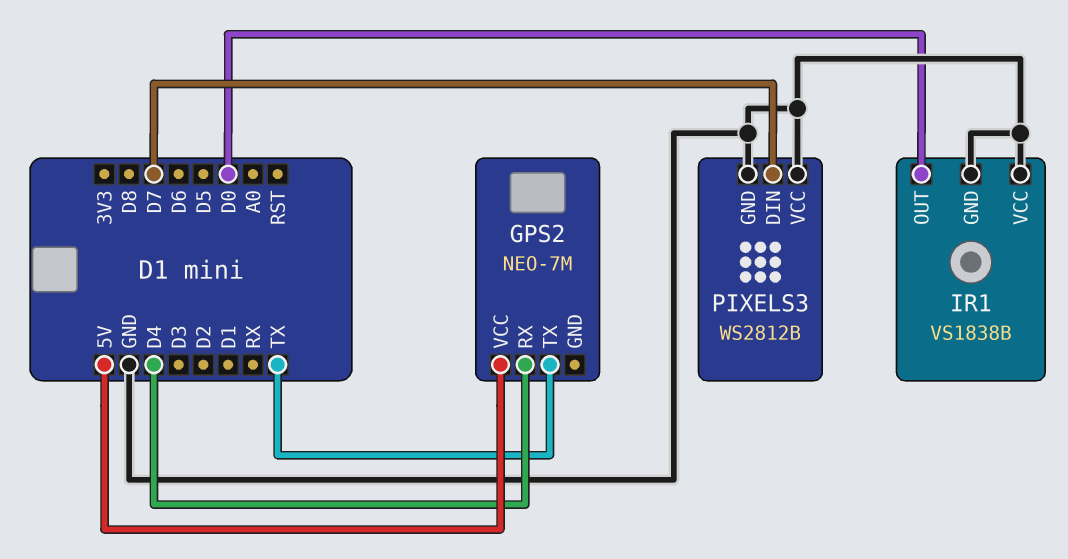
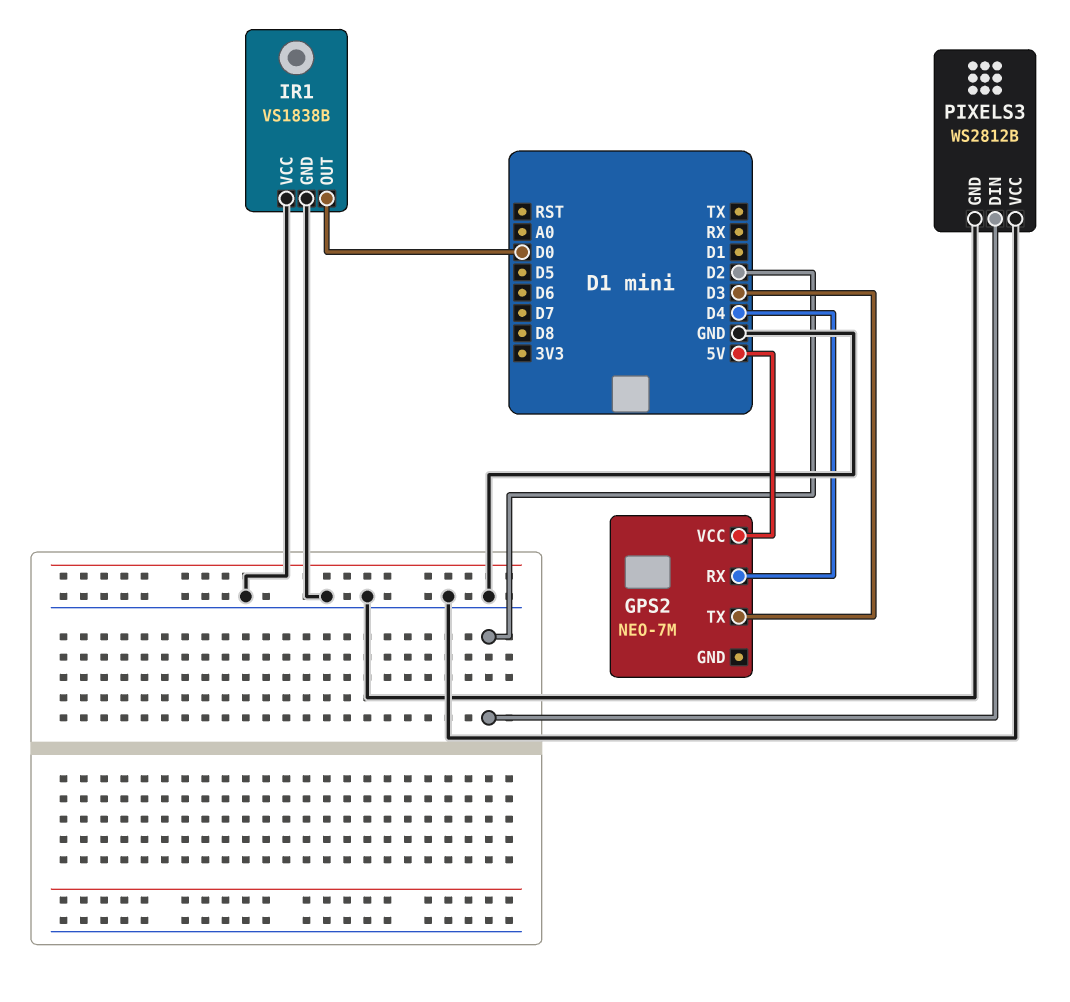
GPS2 pin TX: TX -> D3
PIXELS3 pin DIN: D7 -> D2

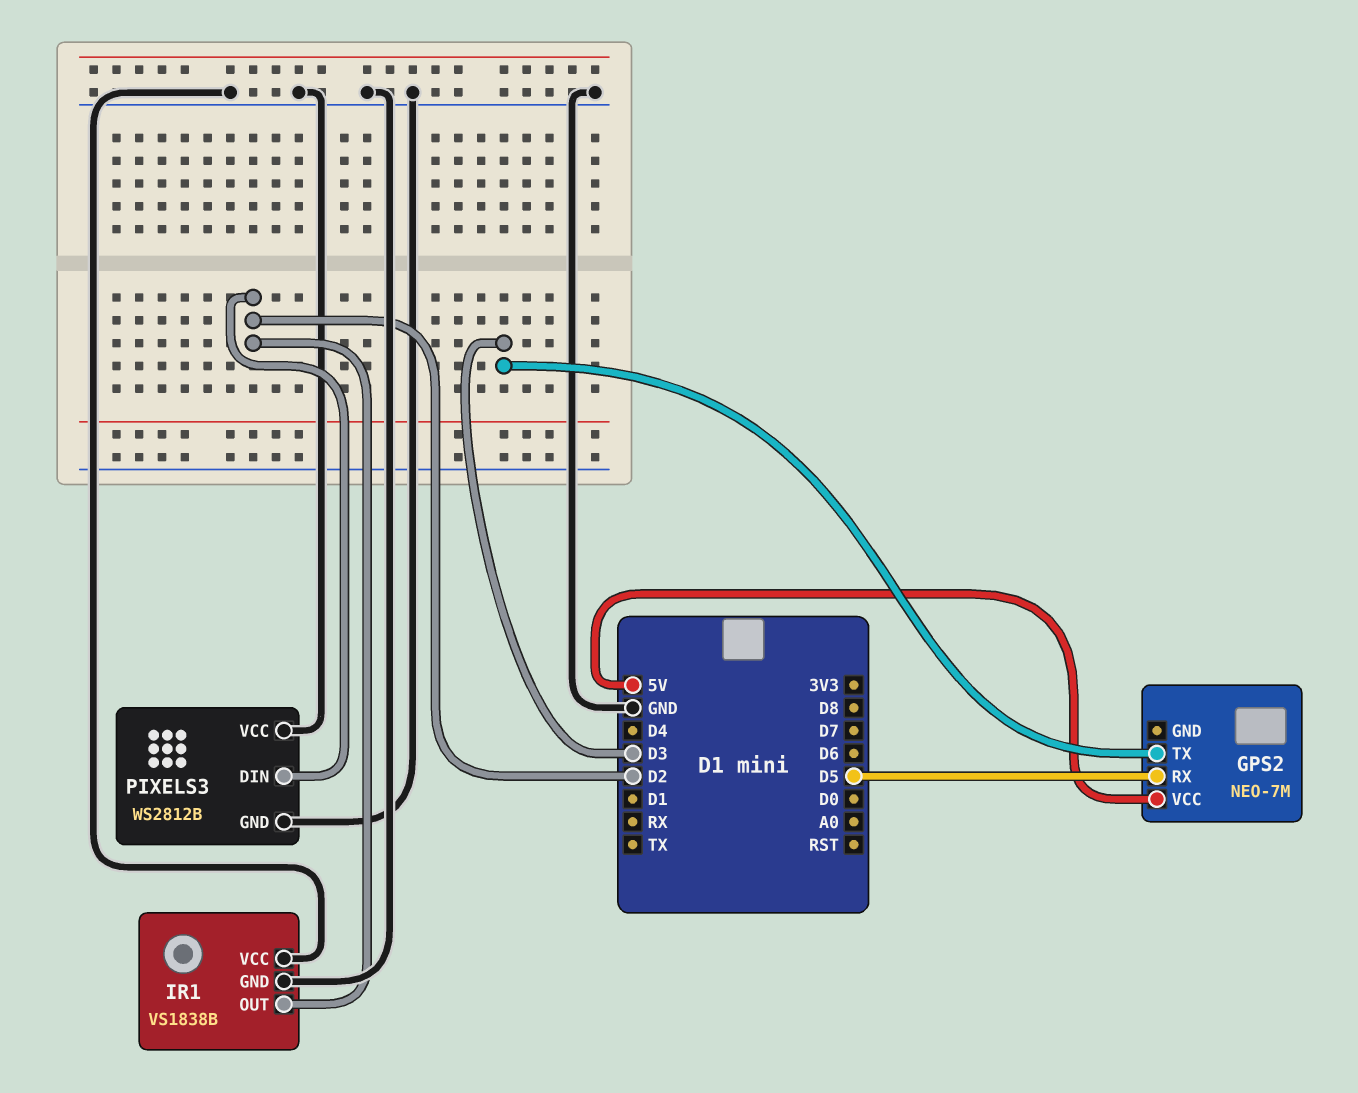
GPS2 pin RX: D4 -> D5
IR1 pin OUT: D0 -> D2

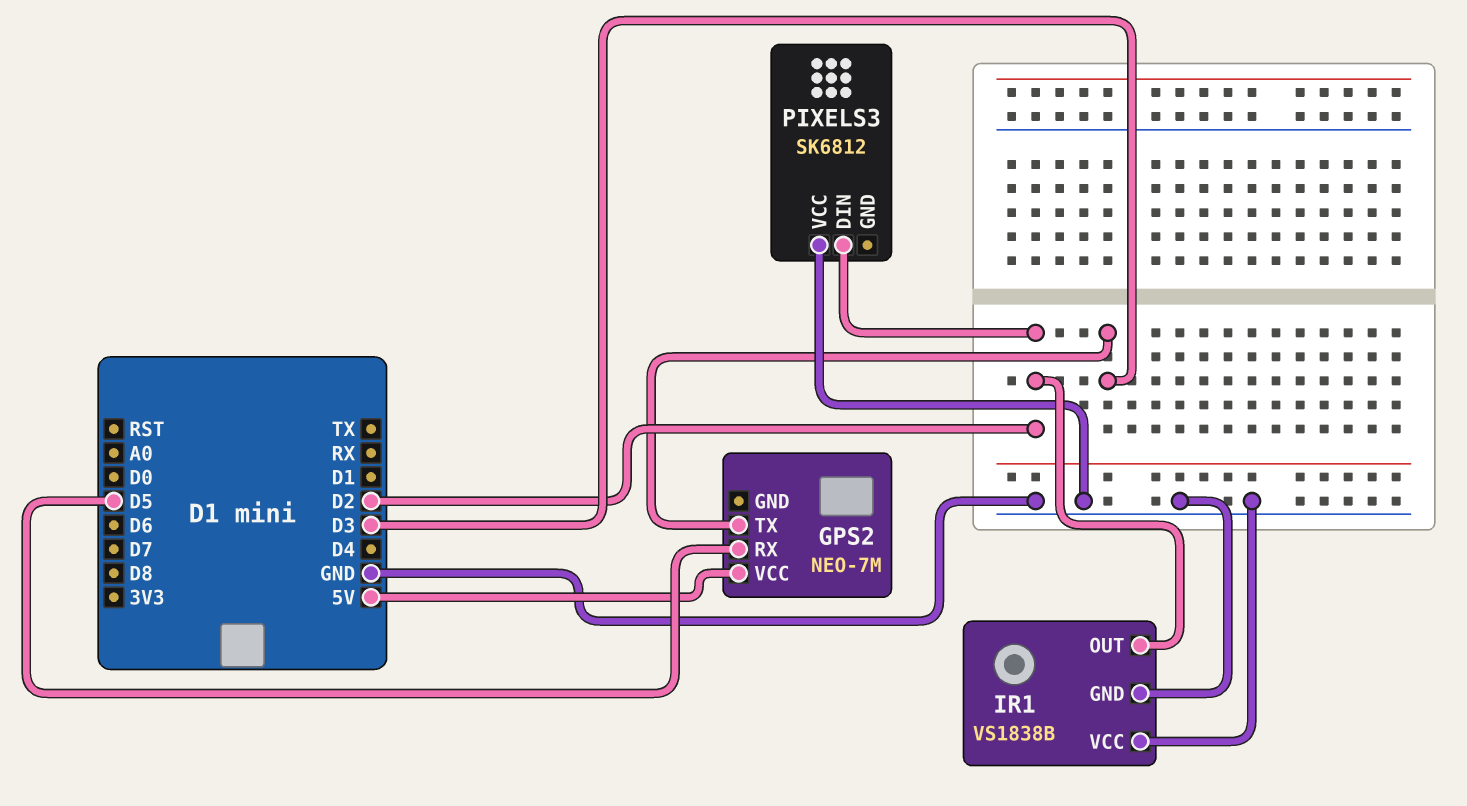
PIXELS3: WS2812B -> SK6812
PIXELS3 pin GND: GND -> none

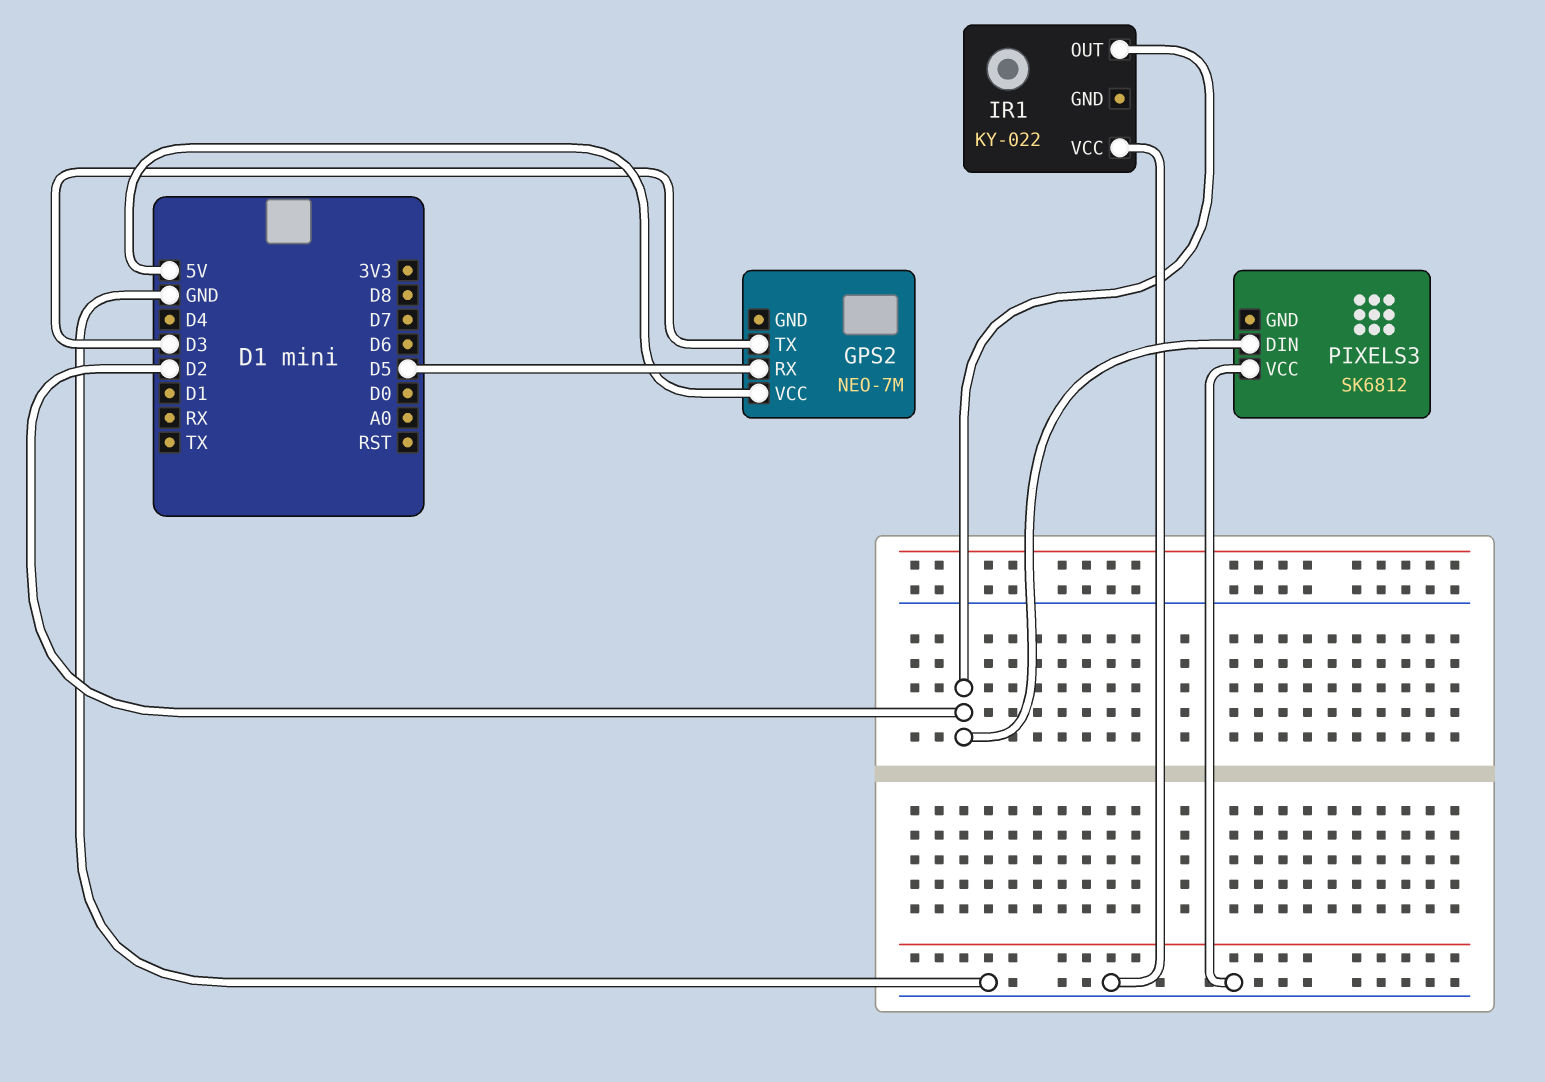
IR1: VS1838B -> KY-022
IR1 pin GND: GND -> none

